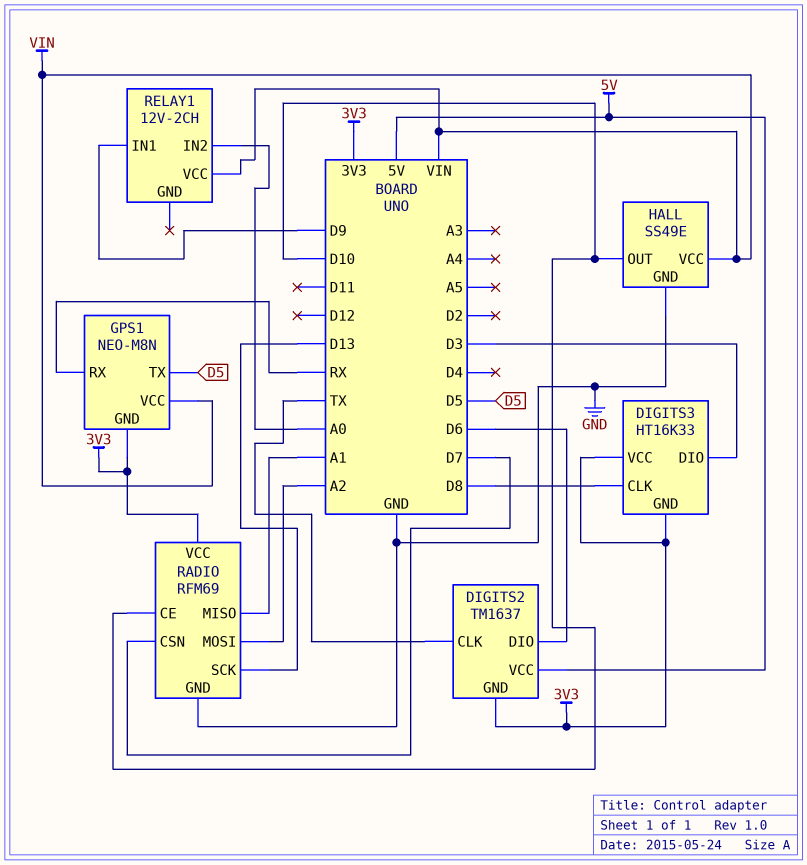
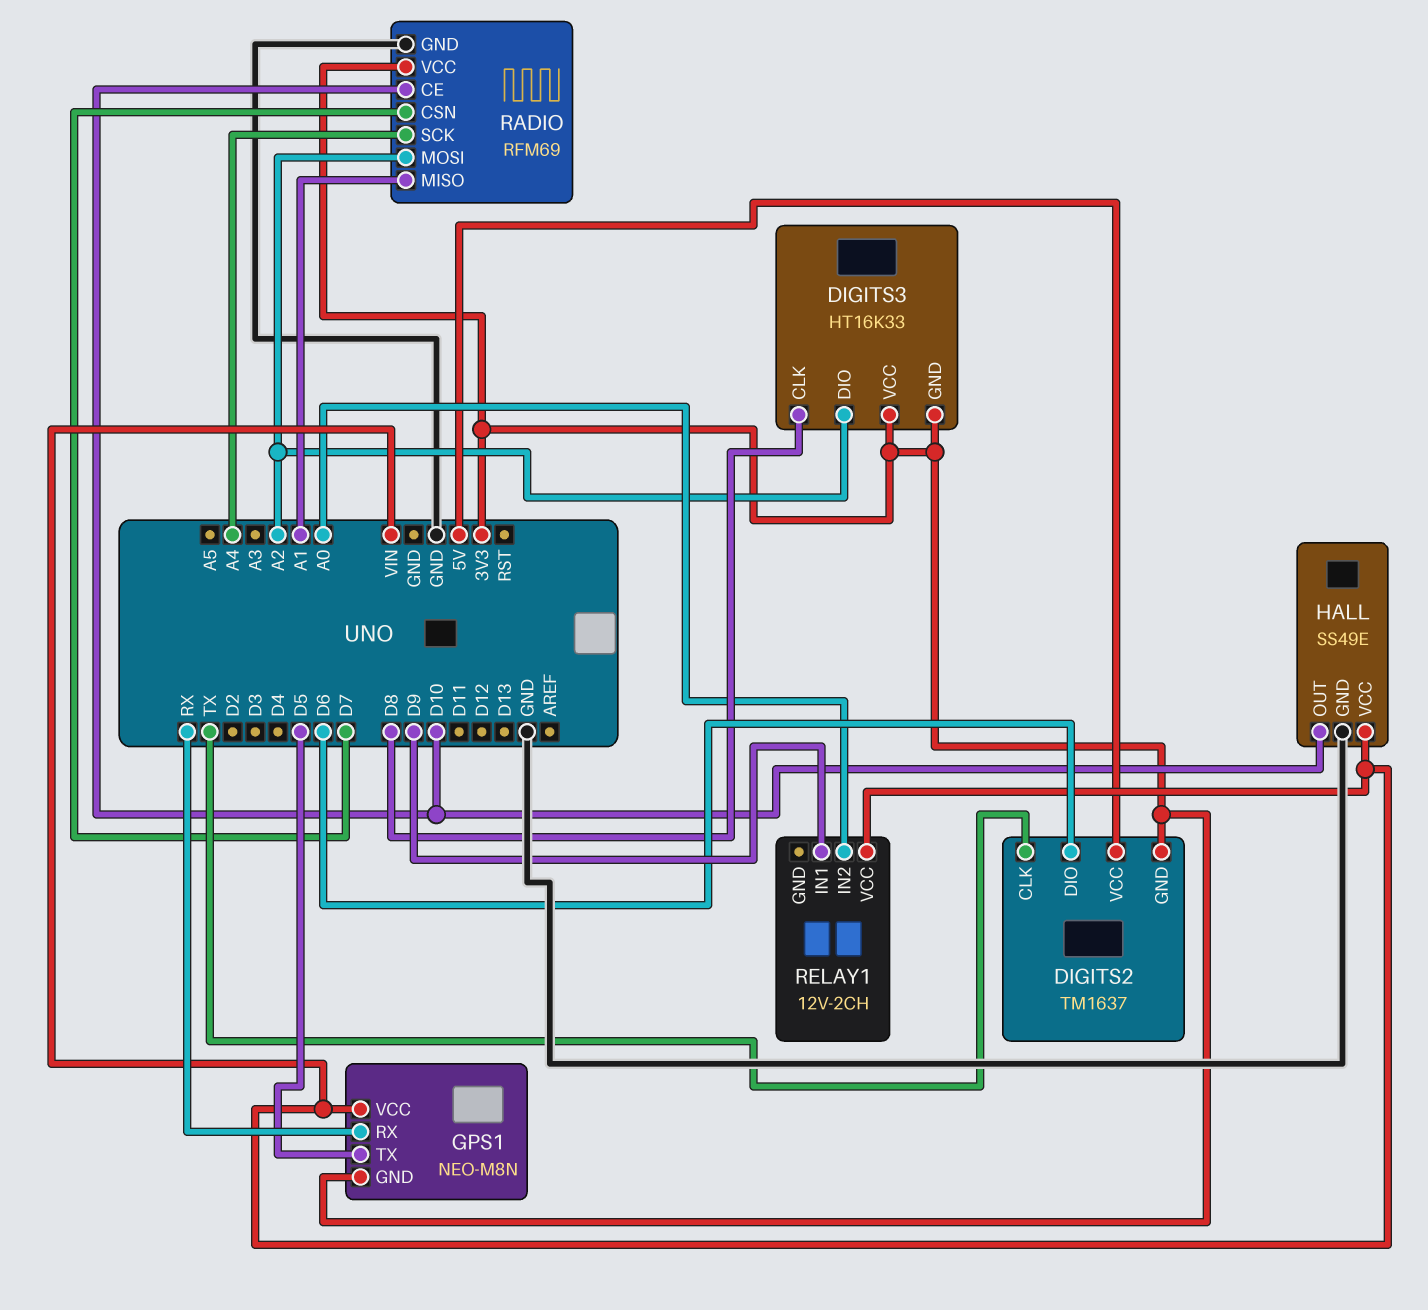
DIGITS3 pin DIO: D3 -> A2
RADIO pin SCK: D13 -> A4

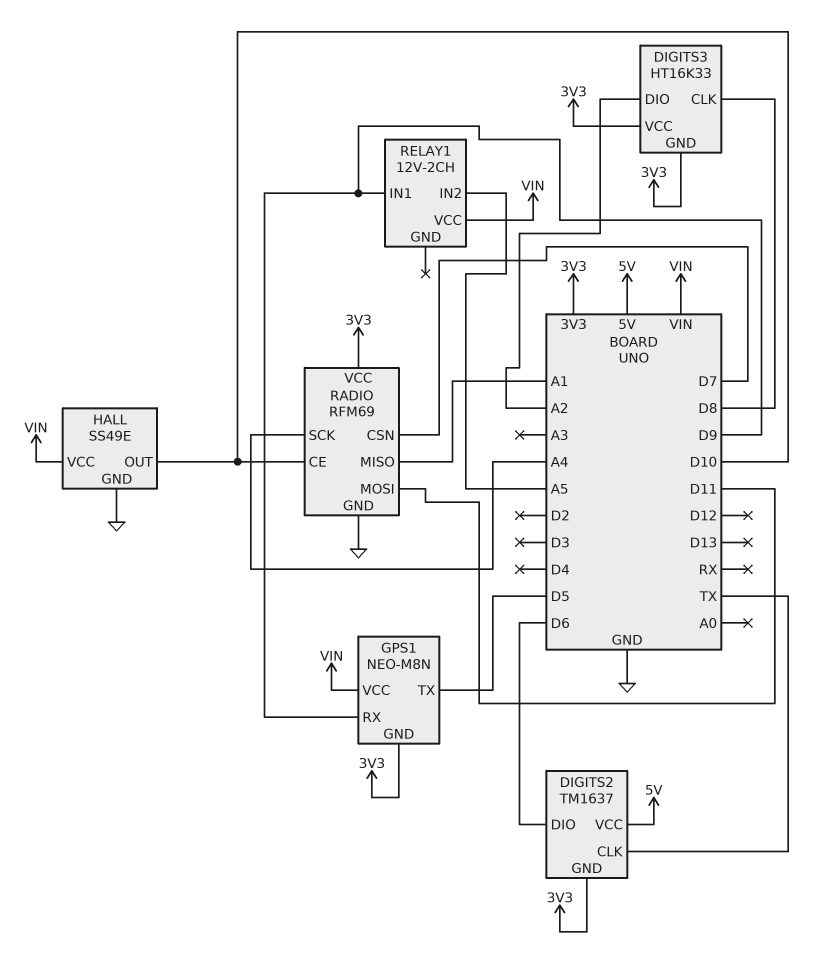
GPS1 pin RX: RX -> D9
RADIO pin MOSI: A2 -> D11
RELAY1 pin IN2: A0 -> A5

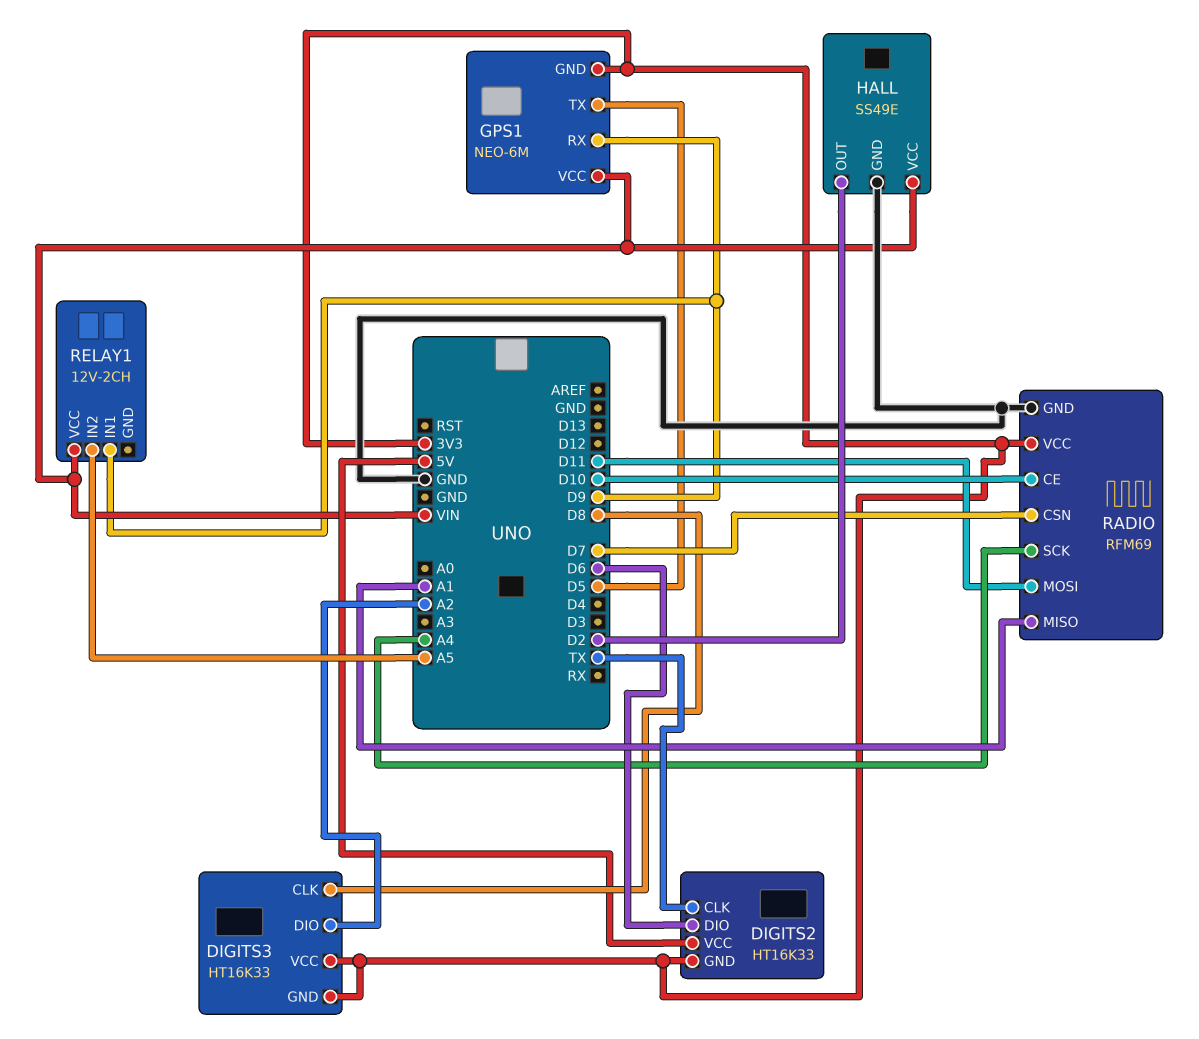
DIGITS2: TM1637 -> HT16K33
GPS1: NEO-M8N -> NEO-6M
HALL pin OUT: D10 -> D2

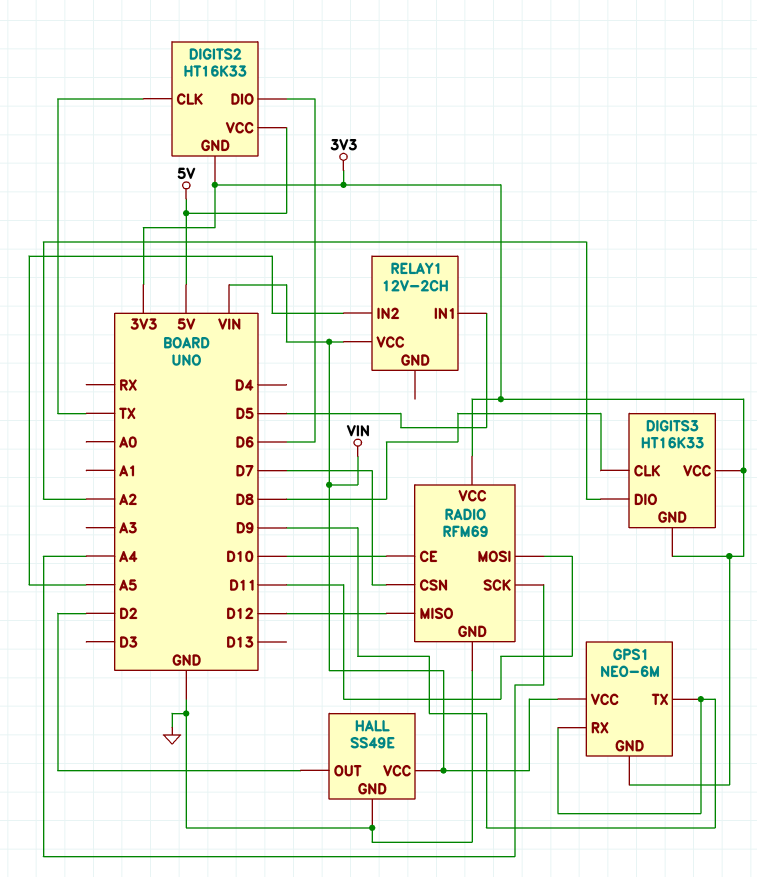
GPS1 pin TX: D5 -> D9
RADIO pin MISO: A1 -> D12
RELAY1 pin IN1: D9 -> D5

